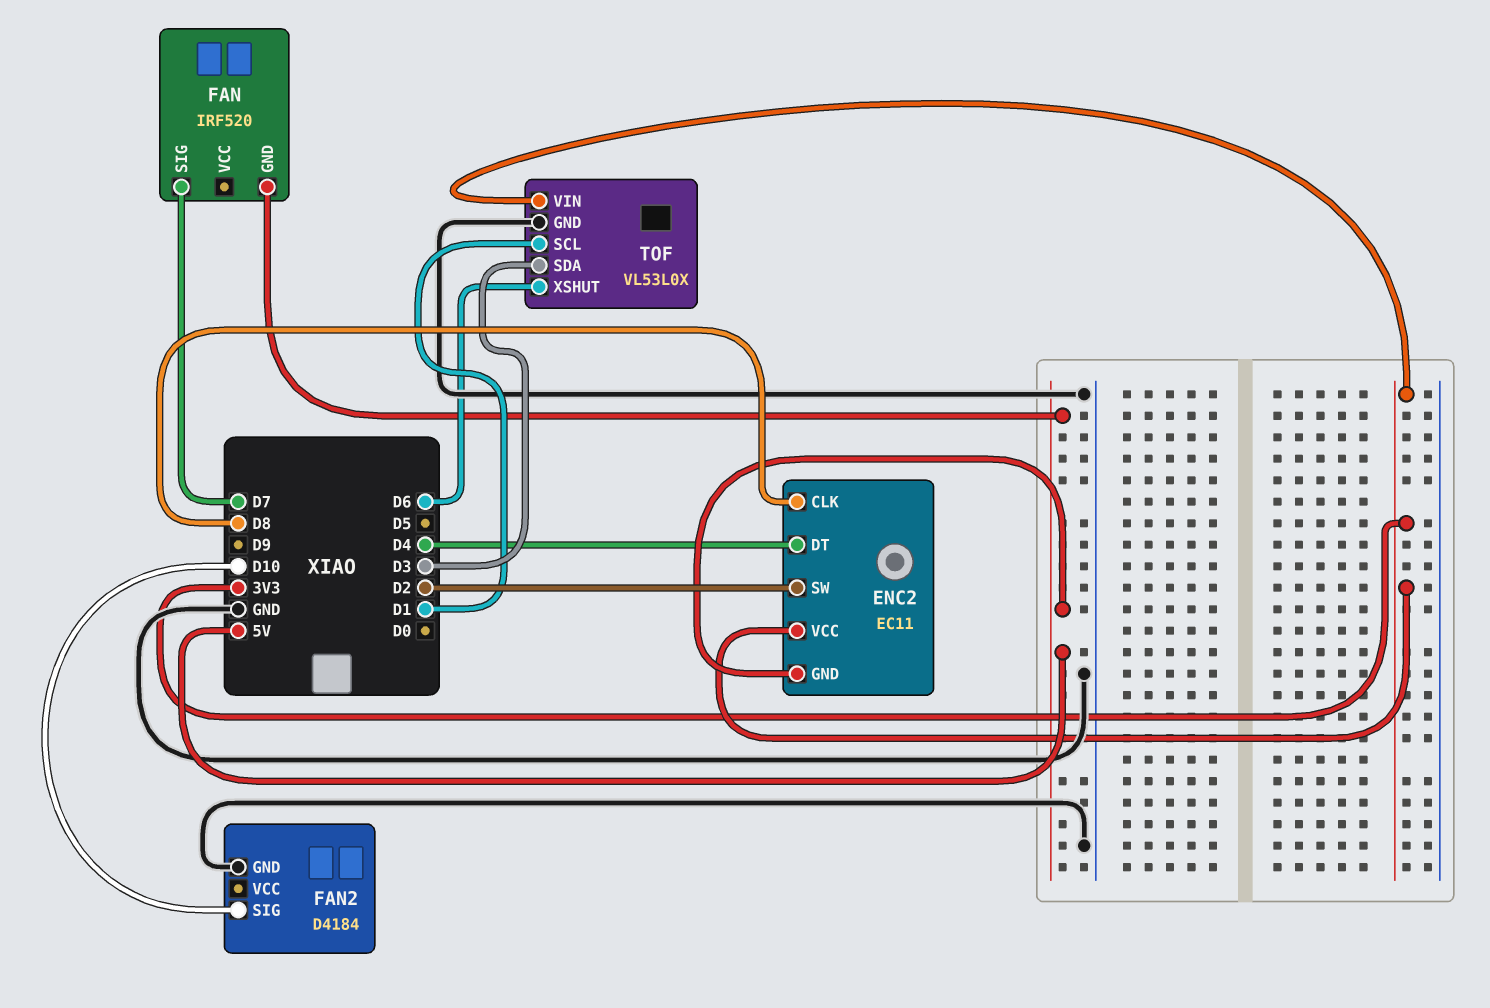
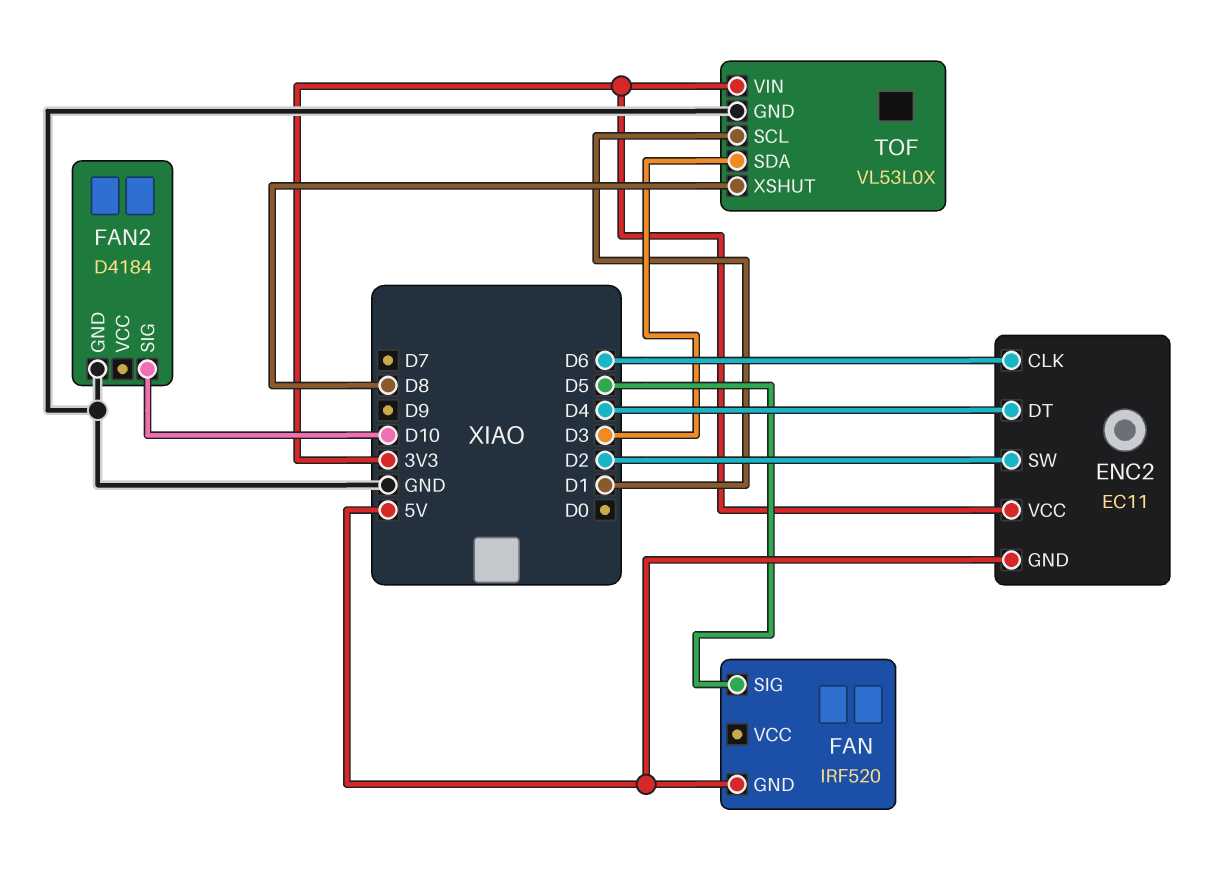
ENC2 pin CLK: D8 -> D6
FAN pin SIG: D7 -> D5
TOF pin XSHUT: D6 -> D8

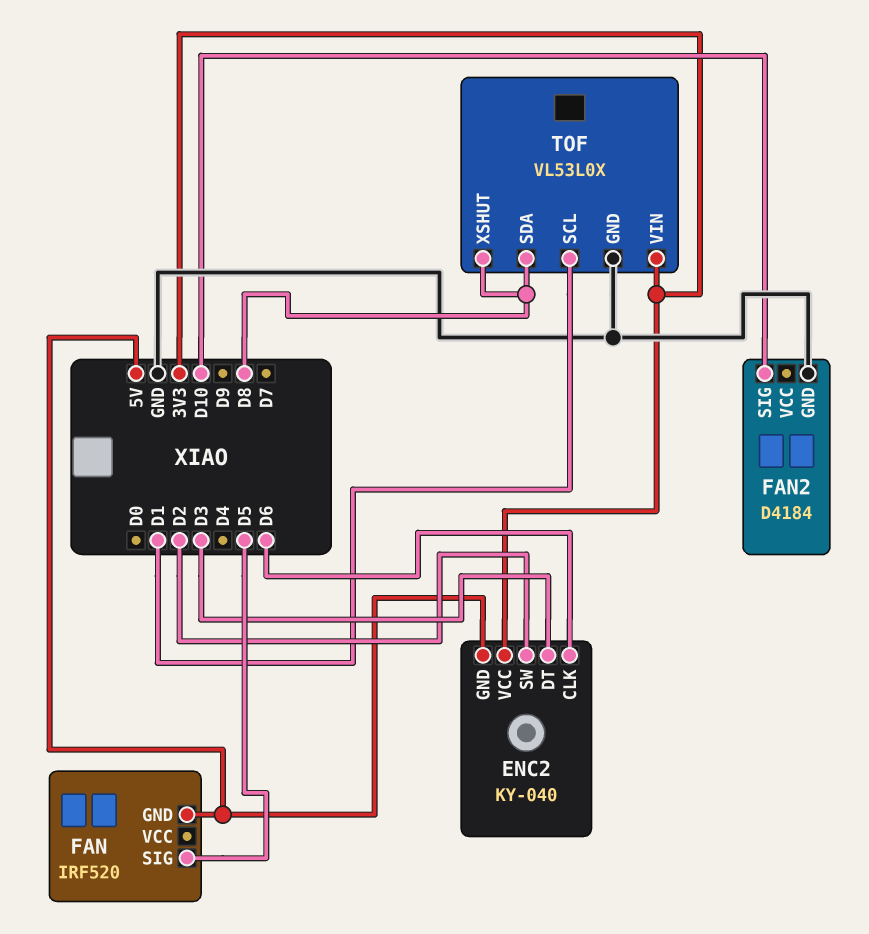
ENC2: EC11 -> KY-040
ENC2 pin DT: D4 -> D3
TOF pin SDA: D3 -> D8

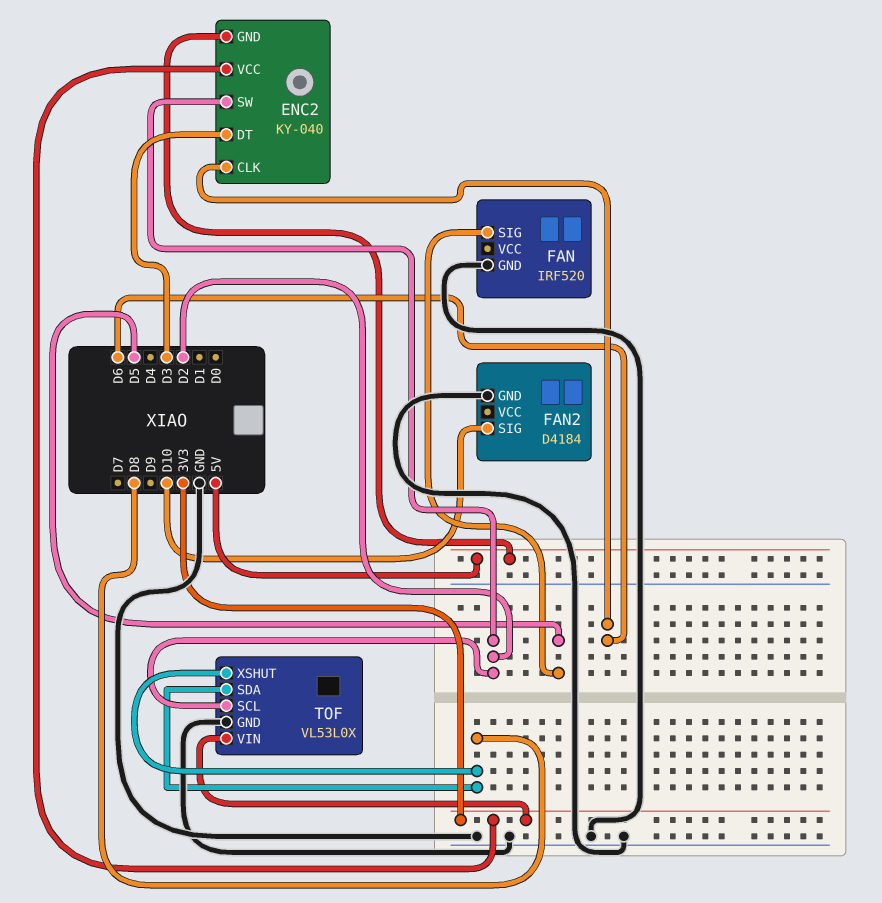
FAN pin GND: 5V -> GND
TOF pin SCL: D1 -> D2

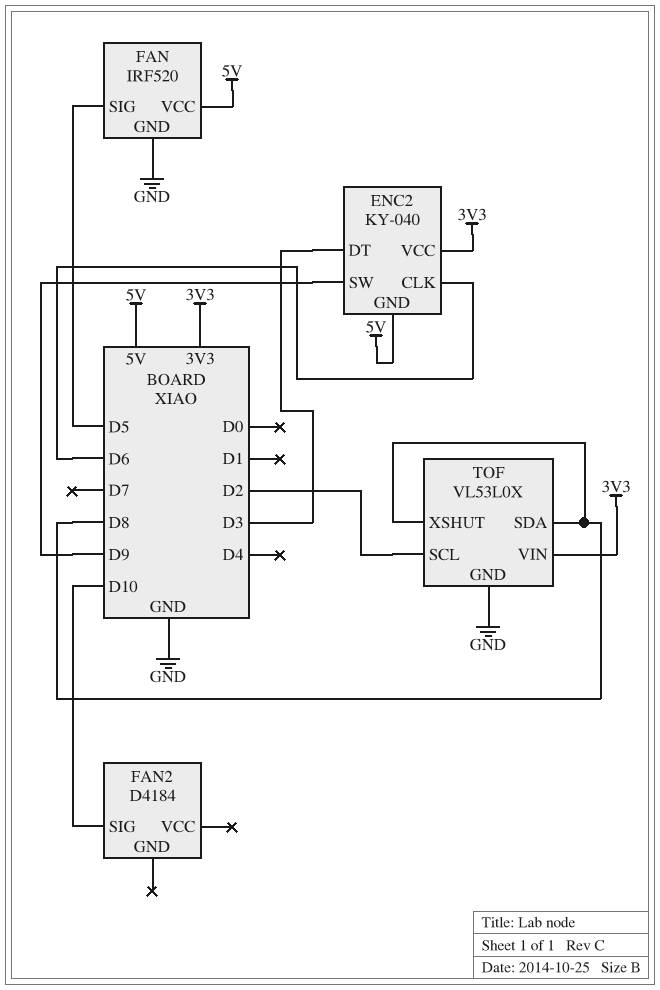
ENC2 pin SW: D2 -> D9
FAN pin VCC: none -> 5V
FAN2 pin GND: GND -> none

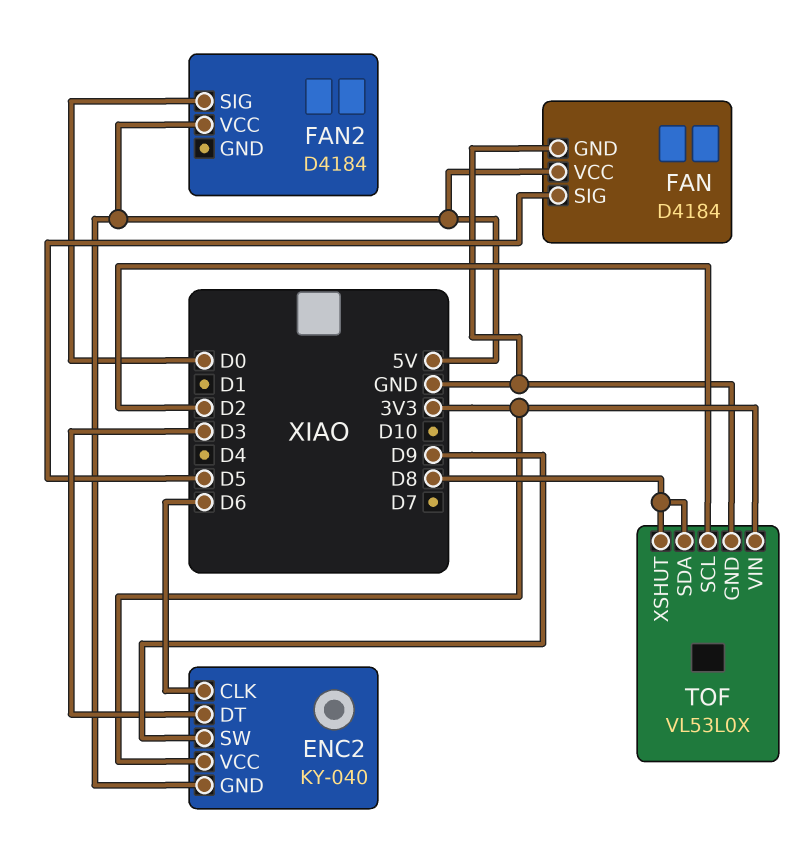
FAN: IRF520 -> D4184
FAN2 pin SIG: D10 -> D0
FAN2 pin VCC: none -> 5V

